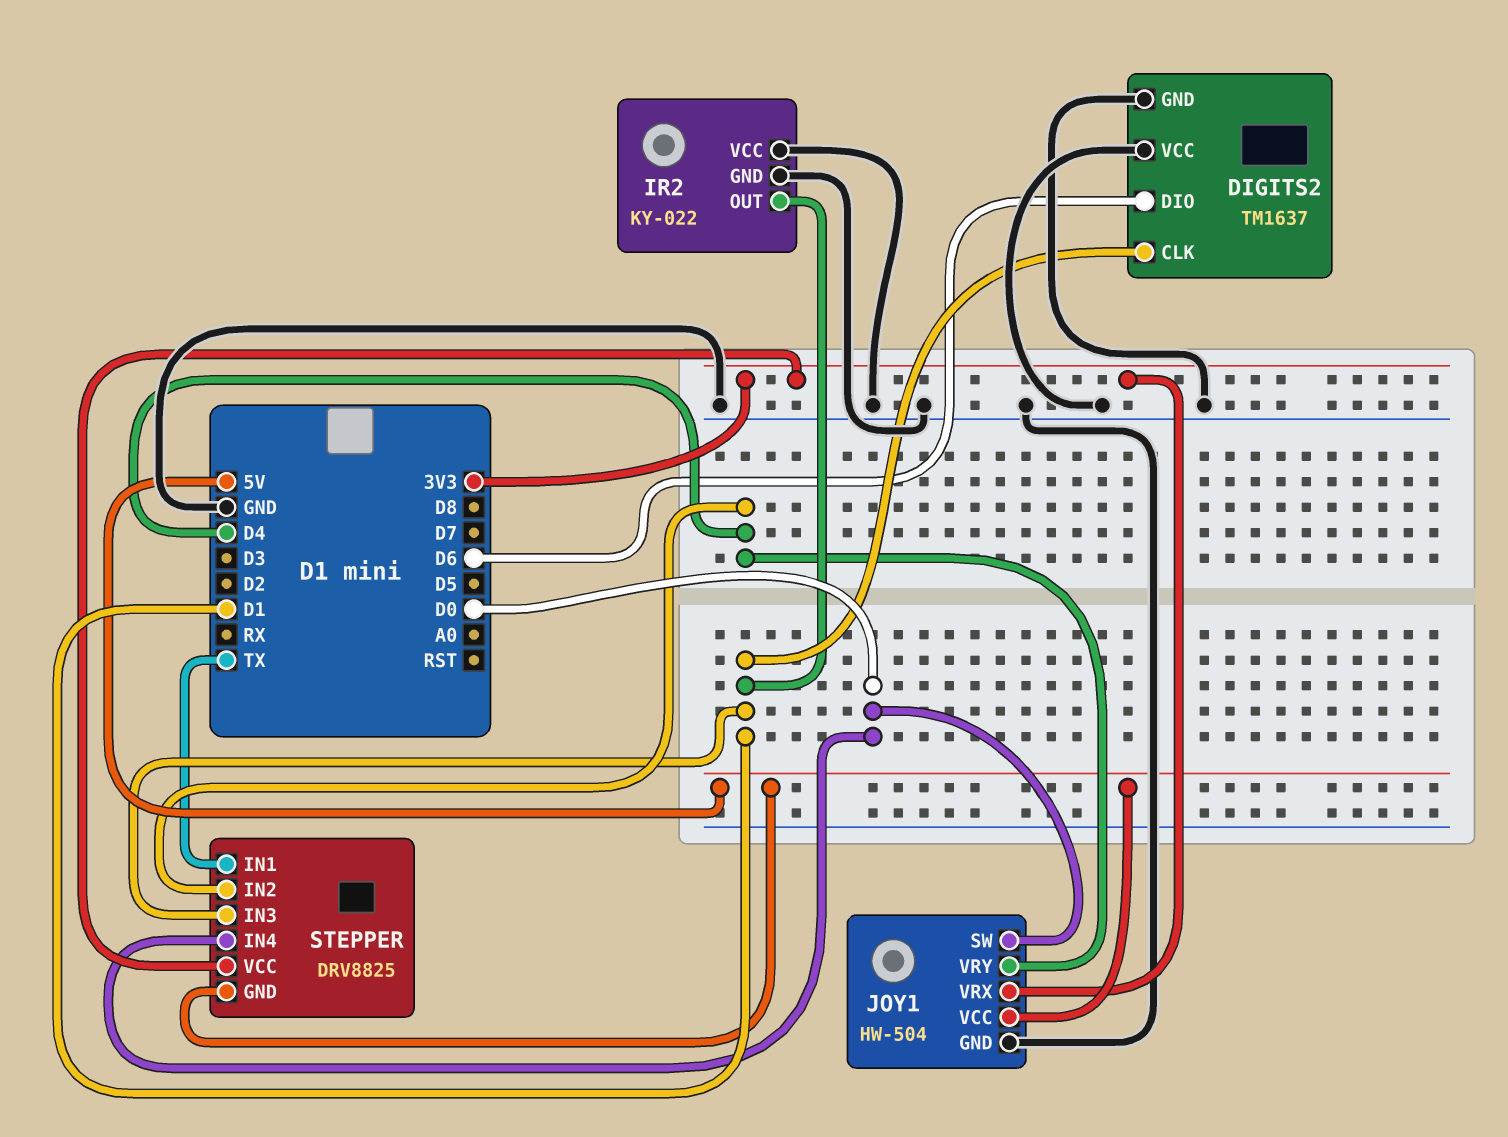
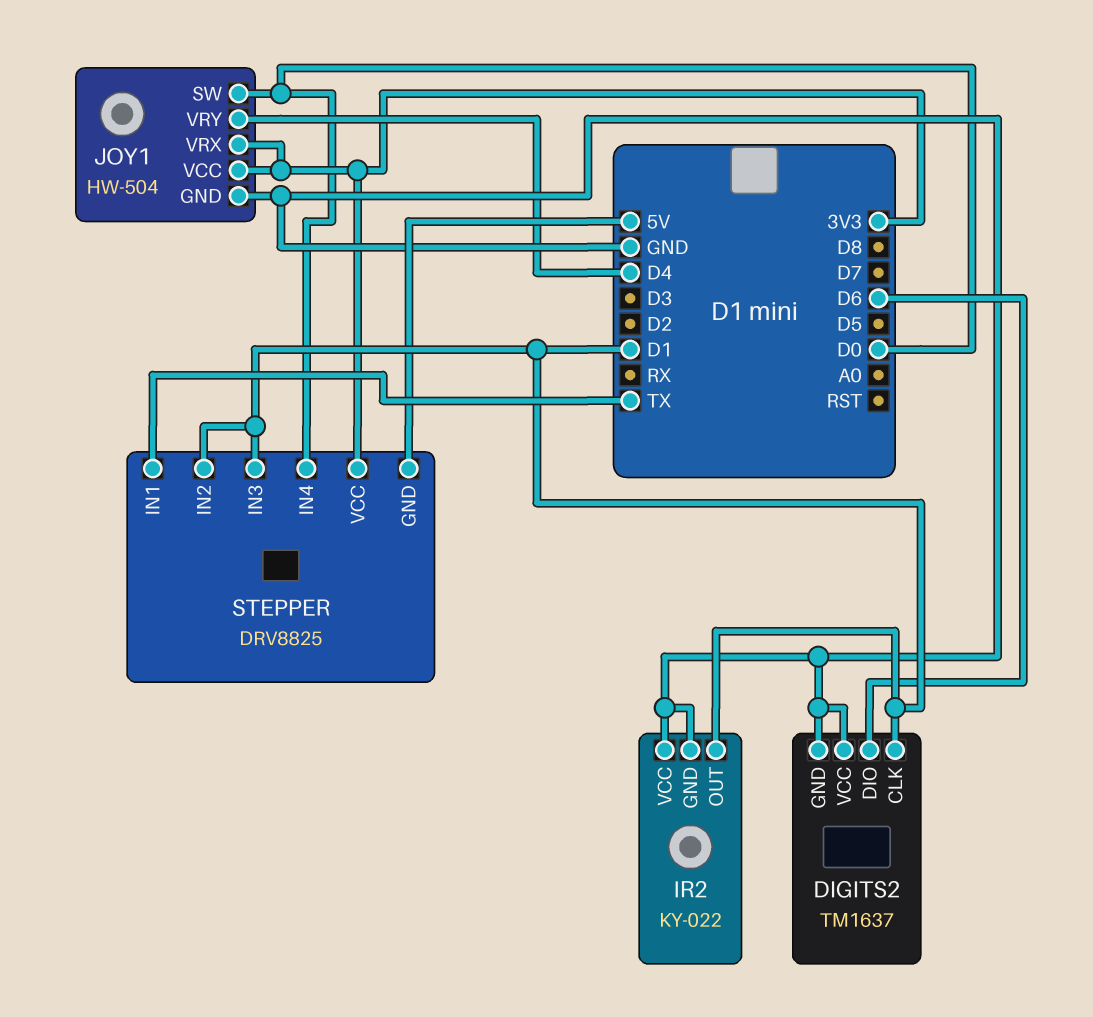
JOY1 pin VCC: 5V -> 3V3
STEPPER pin IN2: D4 -> D1

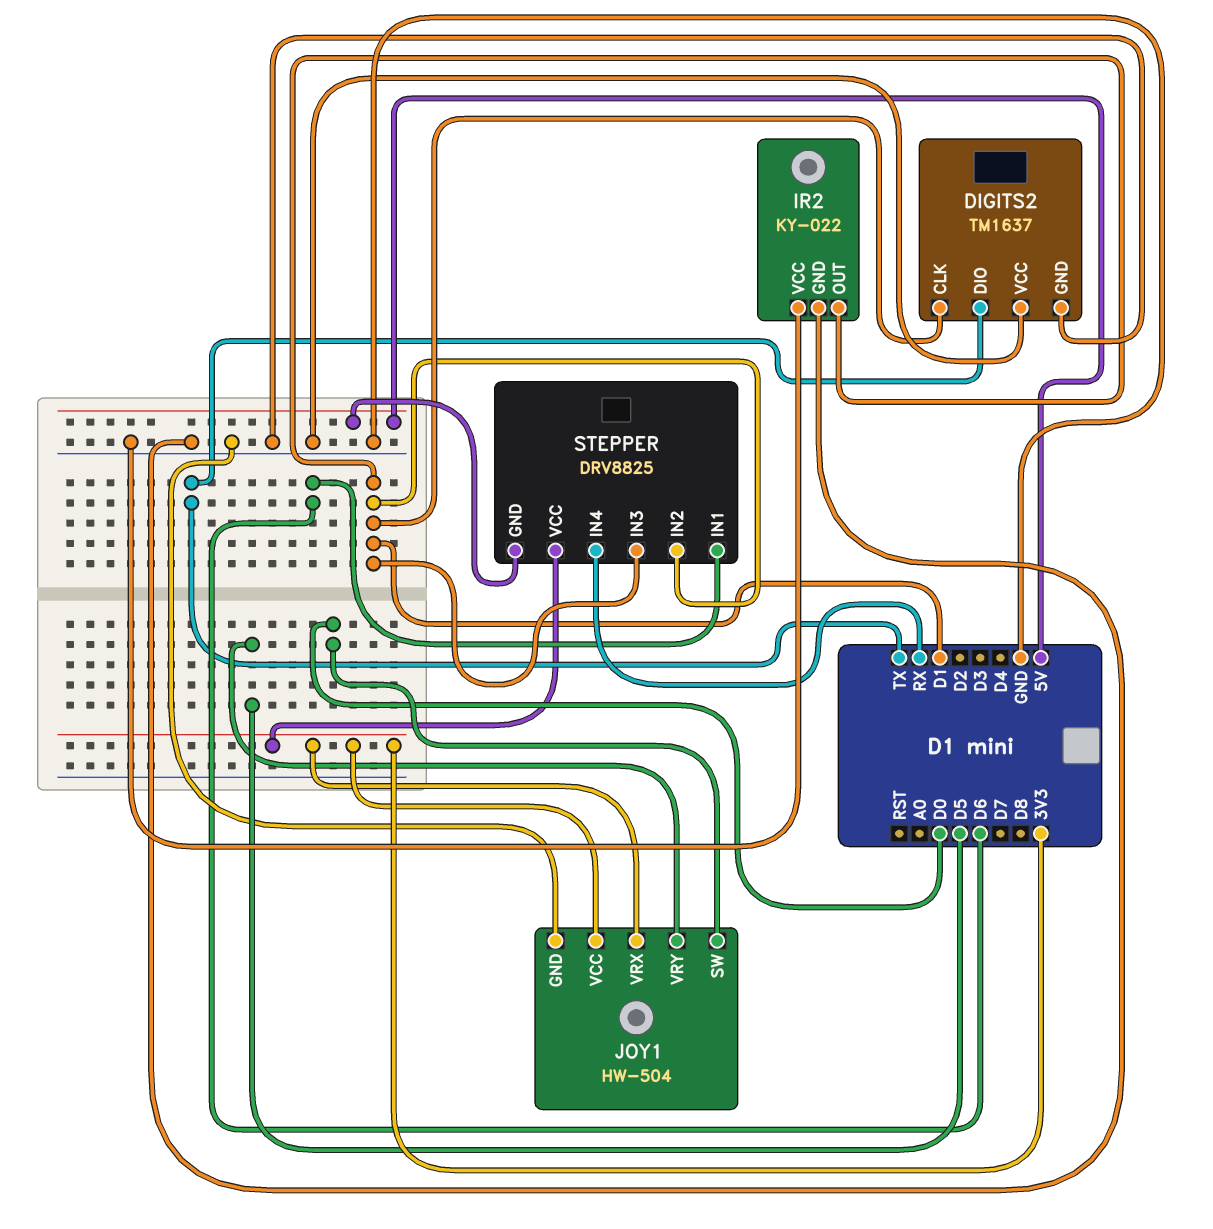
DIGITS2 pin DIO: D6 -> TX
JOY1 pin VRY: D4 -> D5
STEPPER pin IN1: TX -> D6
STEPPER pin IN4: D0 -> RX

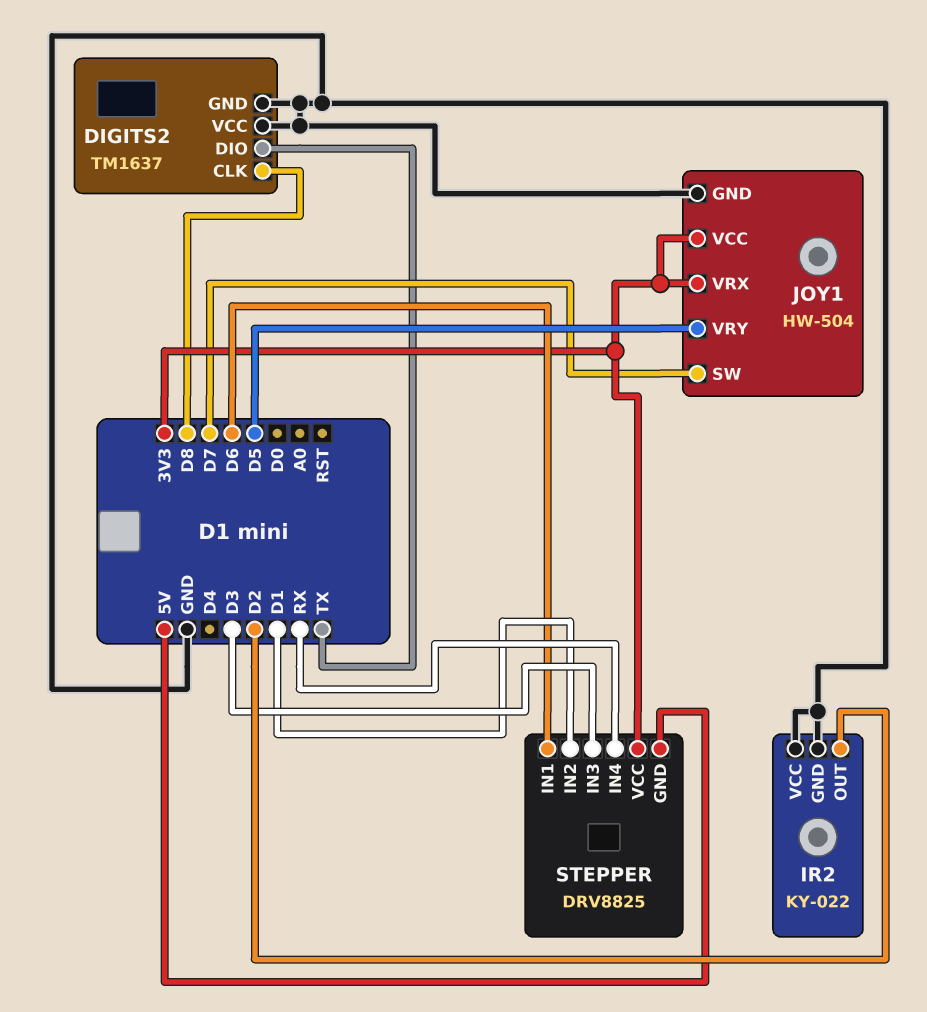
DIGITS2 pin CLK: D1 -> D8
IR2 pin OUT: D1 -> D2
JOY1 pin SW: D0 -> D7
STEPPER pin IN3: D1 -> D3

